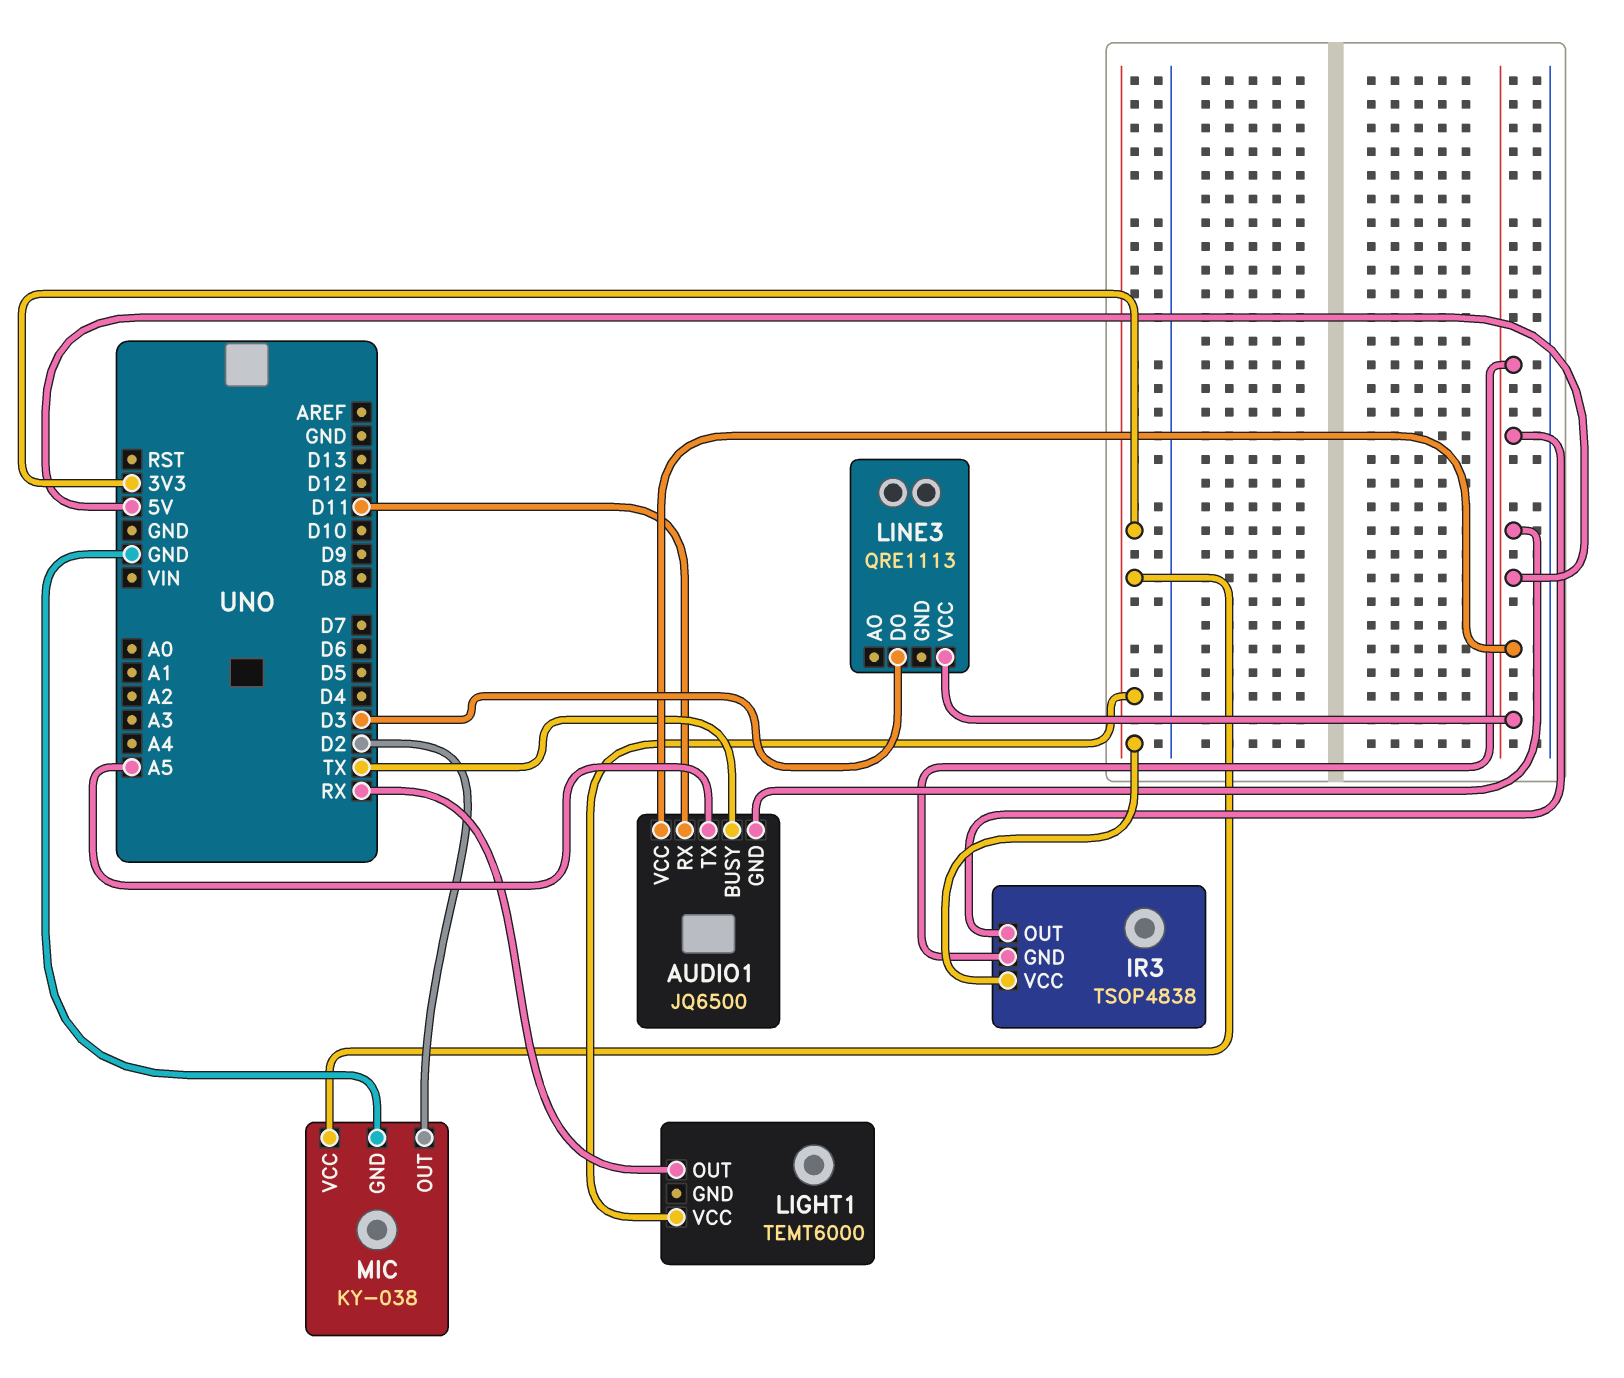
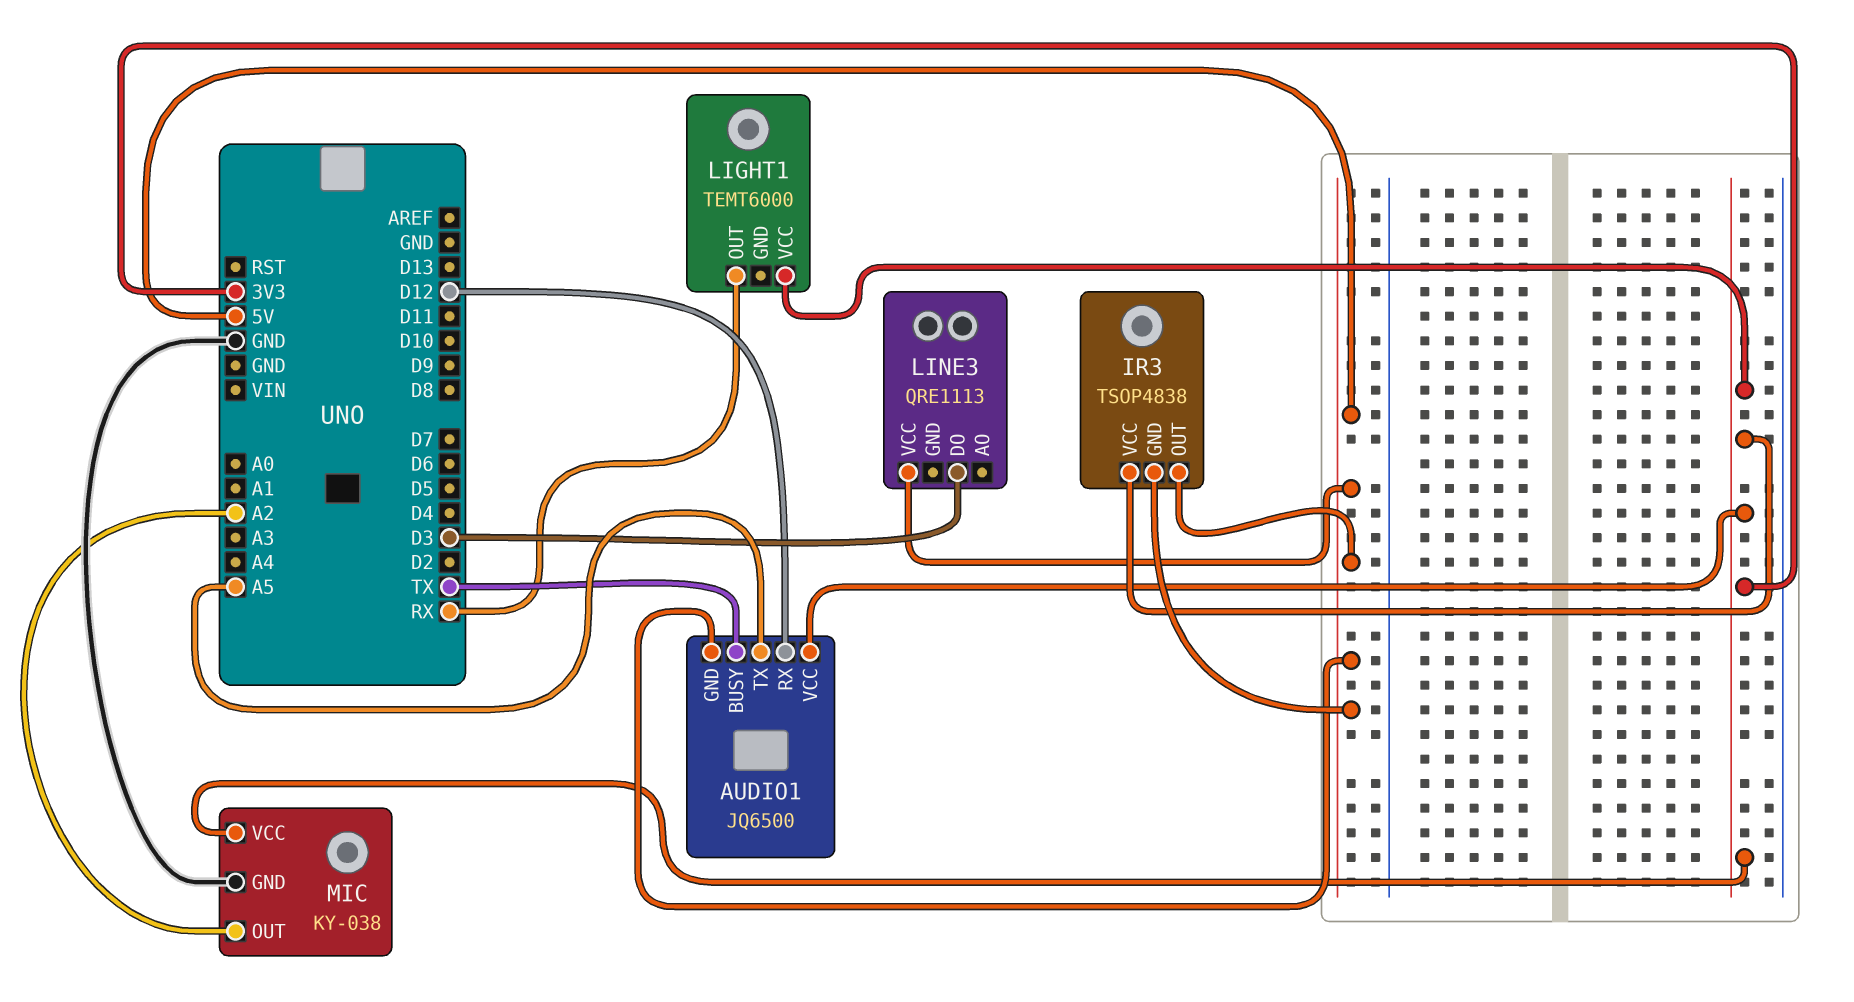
AUDIO1 pin RX: D11 -> D12
AUDIO1 pin VCC: 5V -> 3V3
MIC pin OUT: D2 -> A2

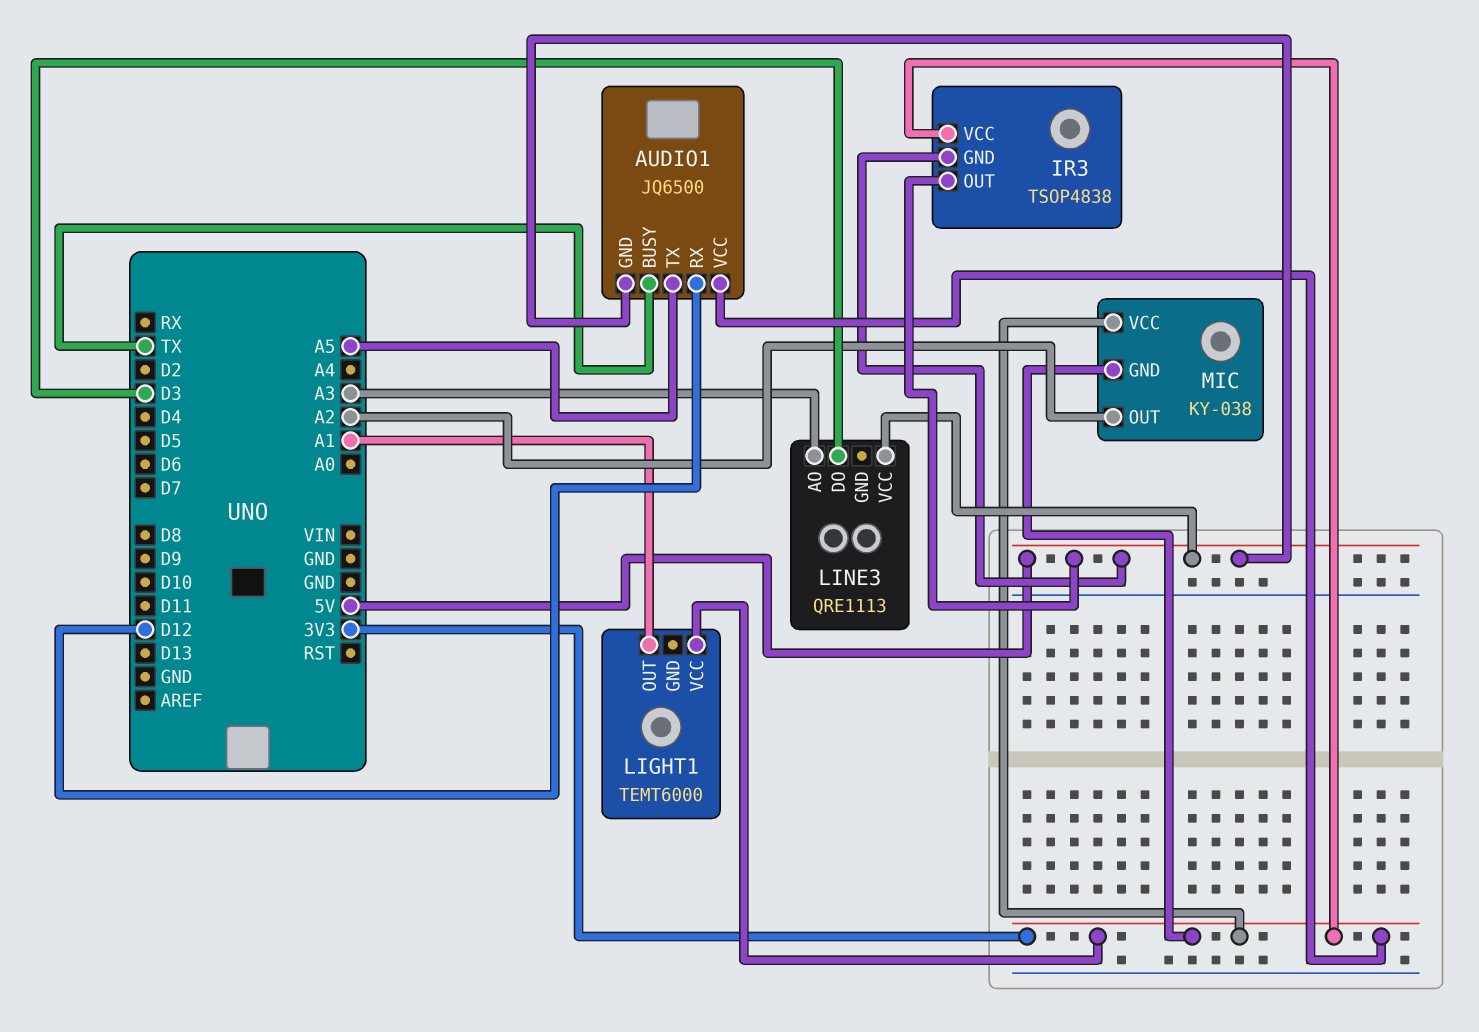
LIGHT1 pin OUT: RX -> A1
LINE3 pin AO: none -> A3
MIC pin GND: GND -> 3V3

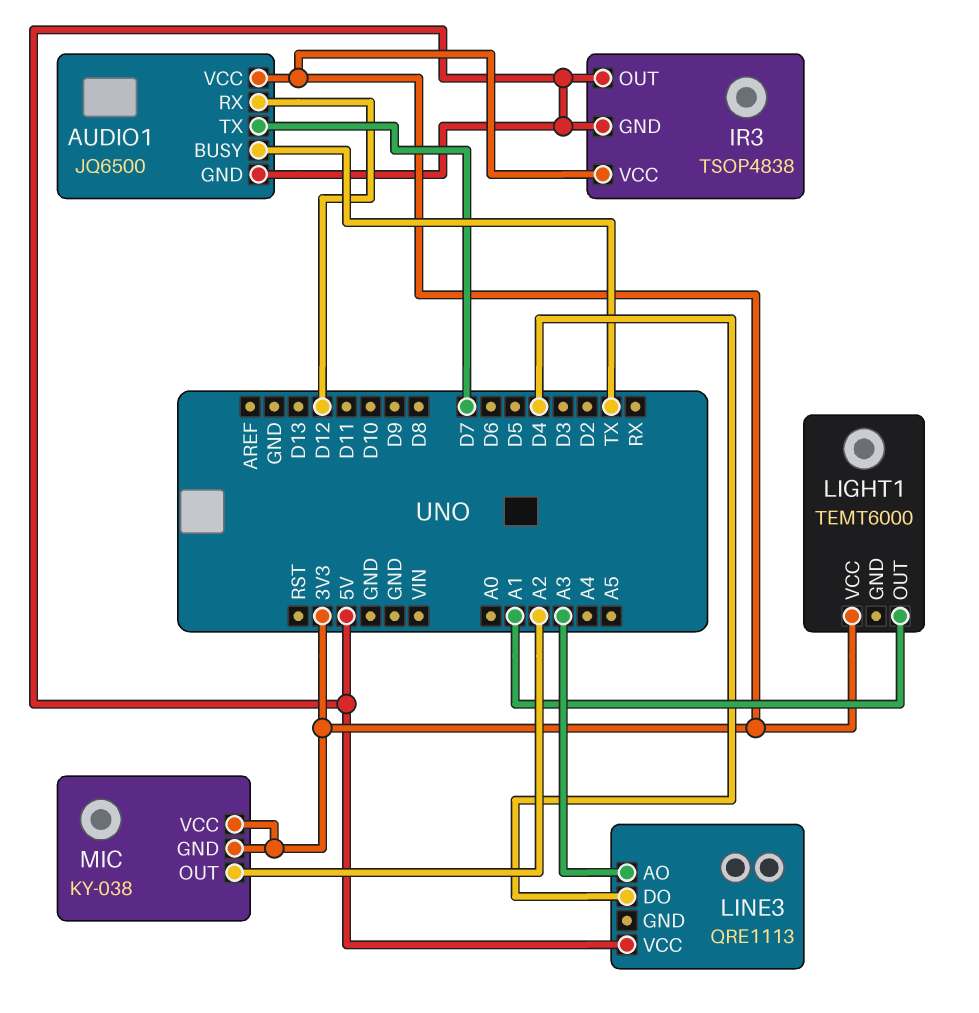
AUDIO1 pin TX: A5 -> D7
LINE3 pin DO: D3 -> D4

